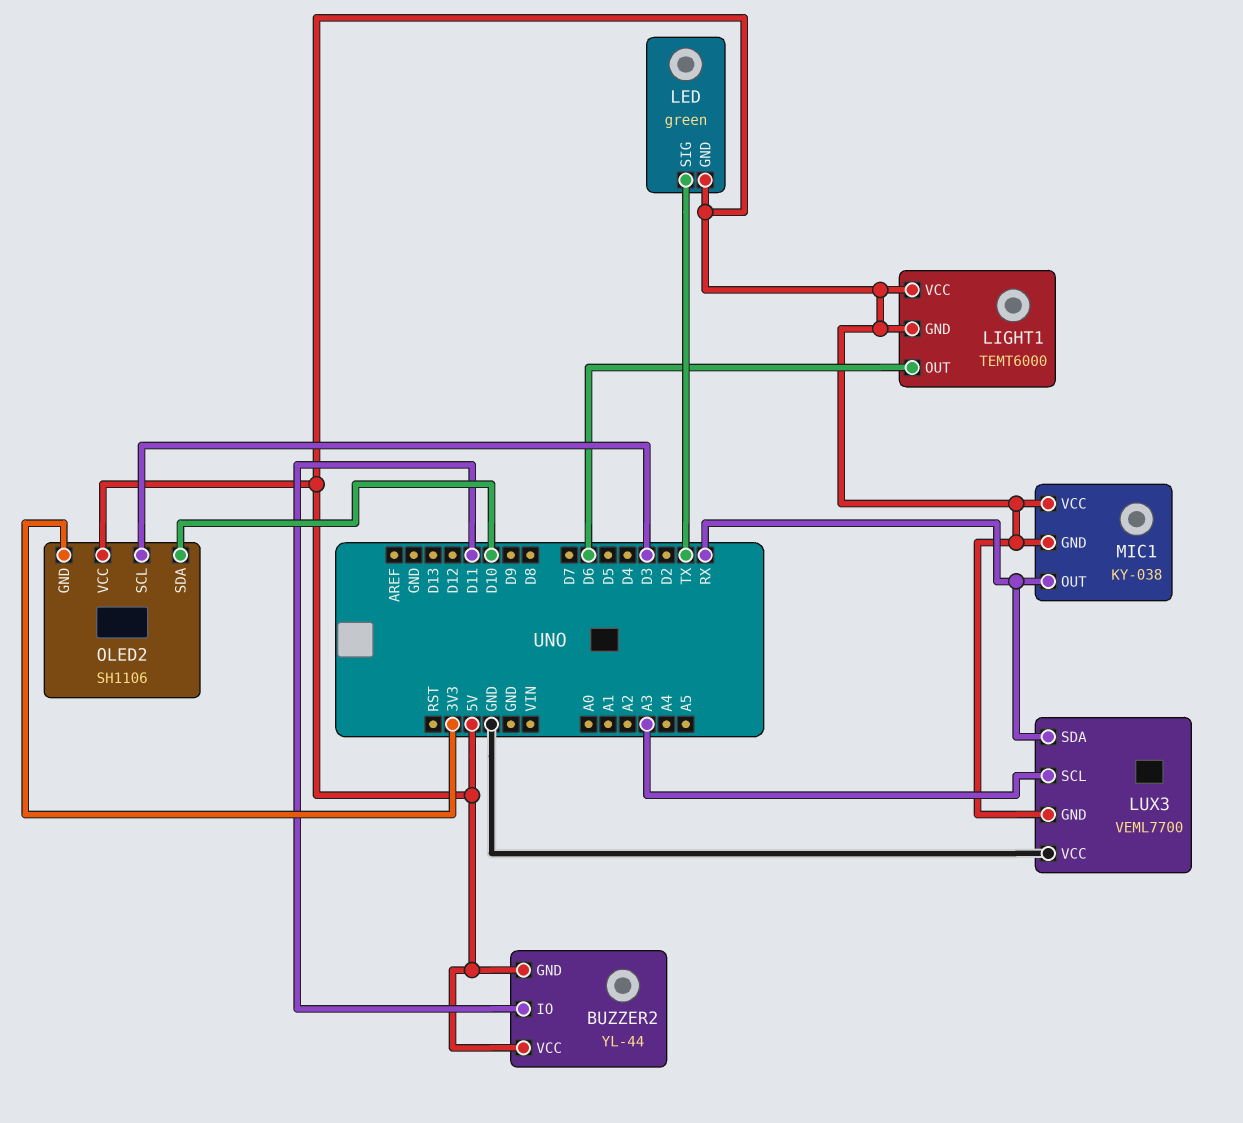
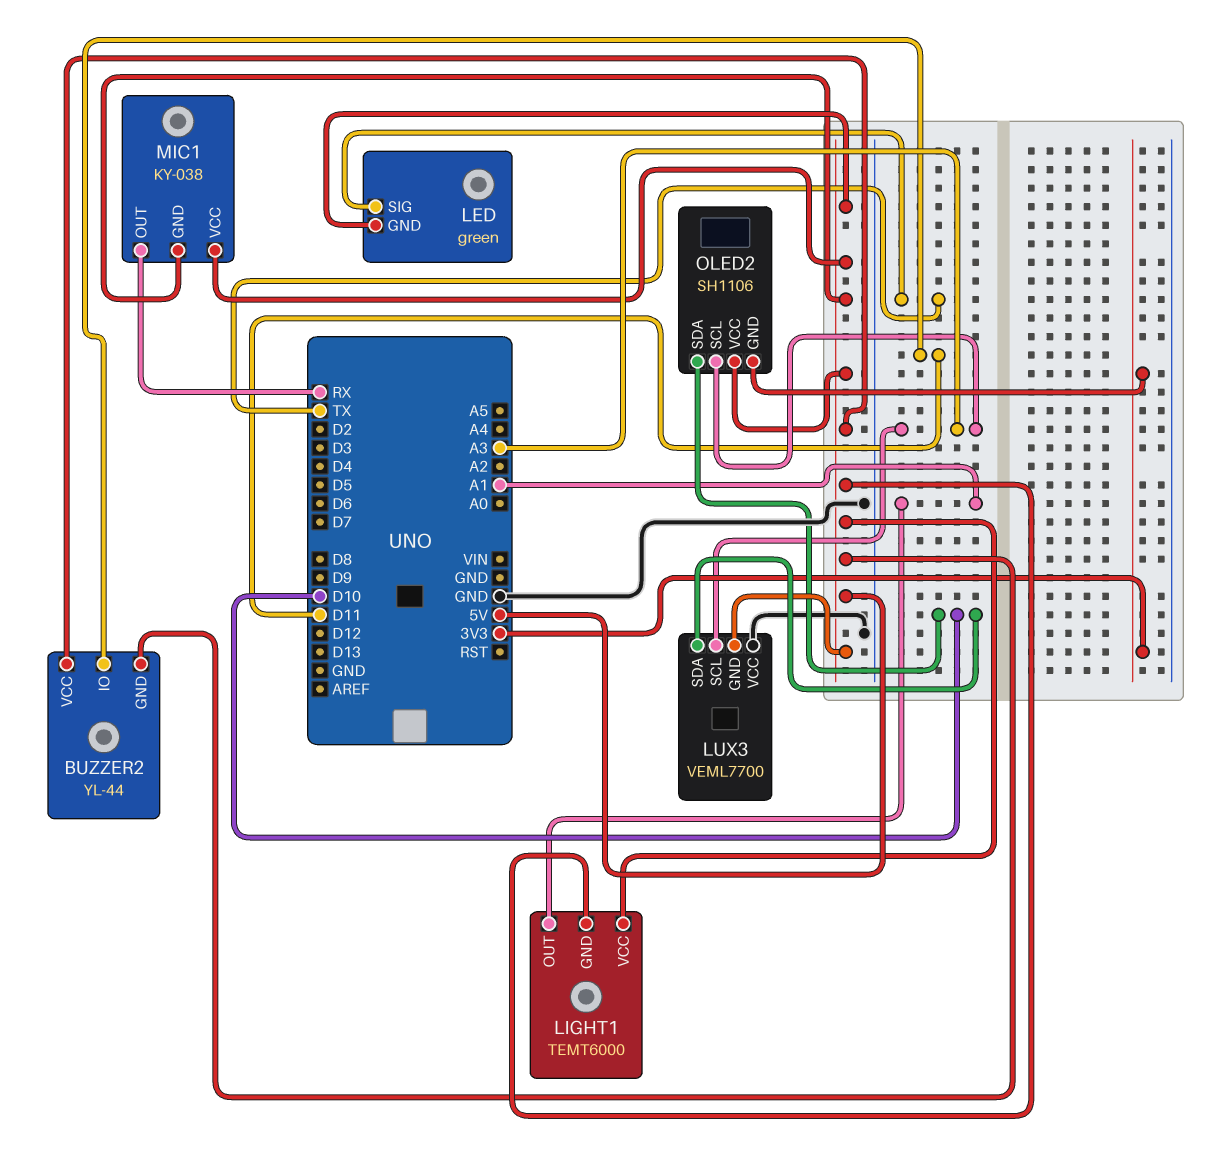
LIGHT1 pin OUT: D6 -> A1
LUX3 pin SDA: RX -> D10
OLED2 pin SCL: D3 -> A3

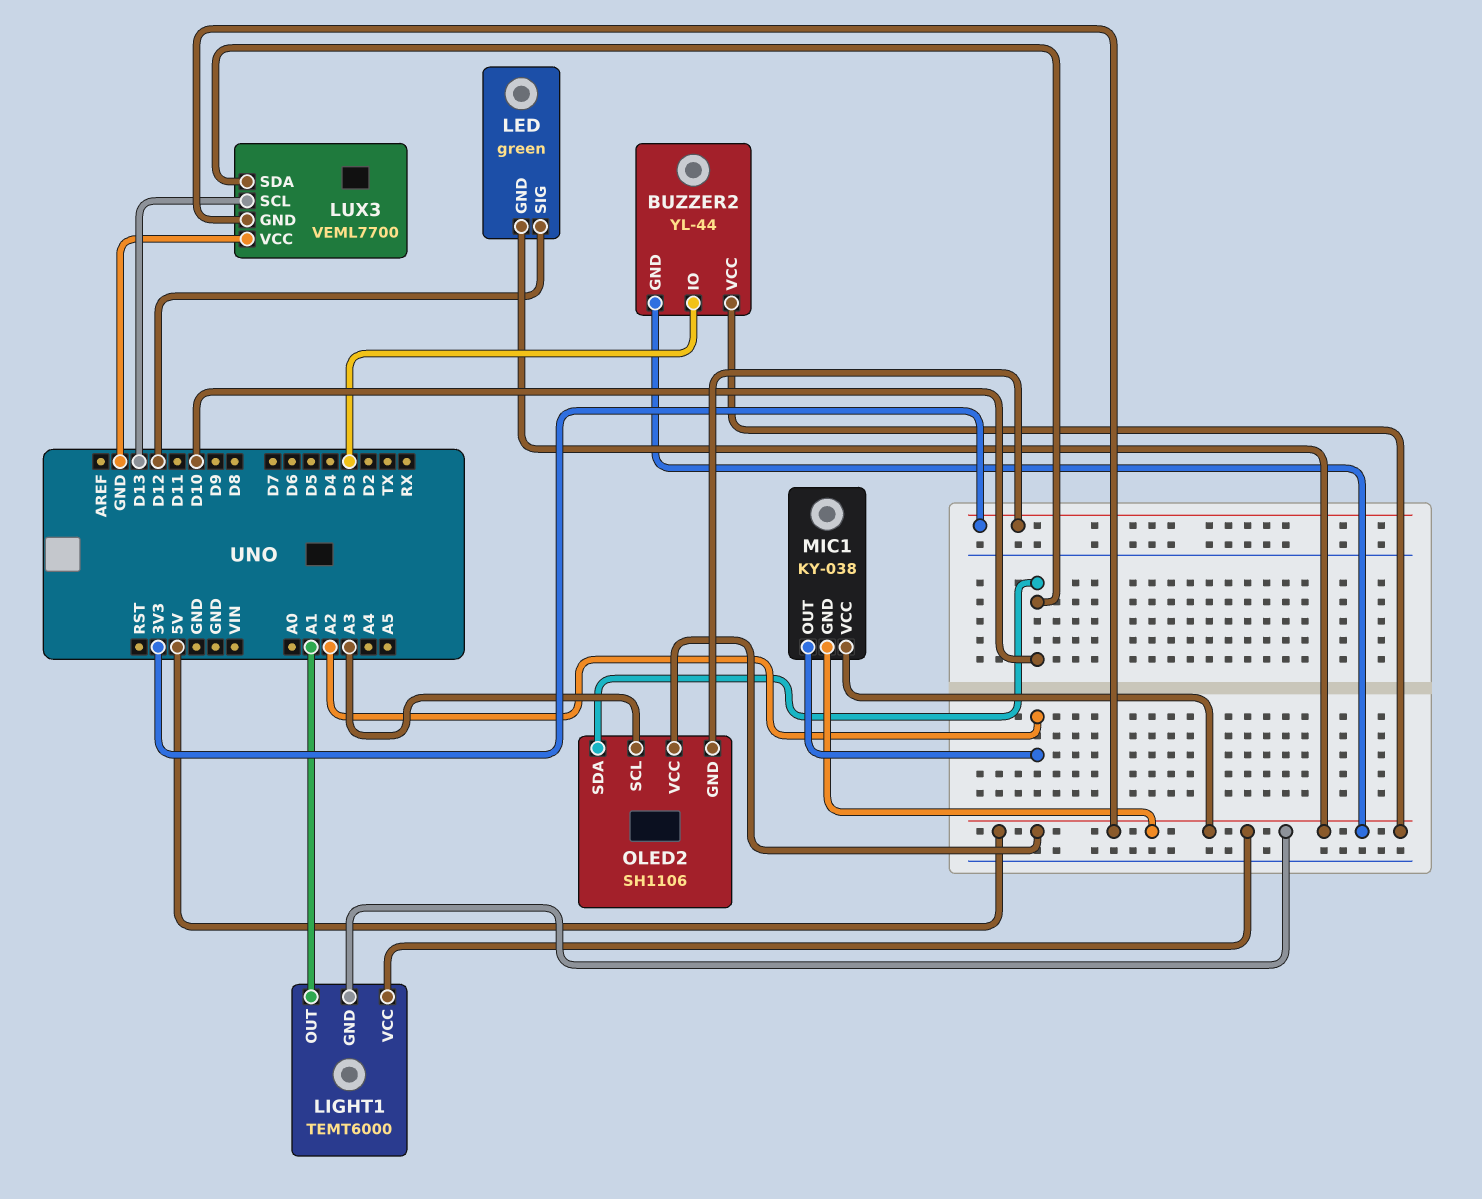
BUZZER2 pin IO: D11 -> D3
LED pin SIG: TX -> D12
LUX3 pin SCL: A3 -> D13
MIC1 pin OUT: RX -> A2

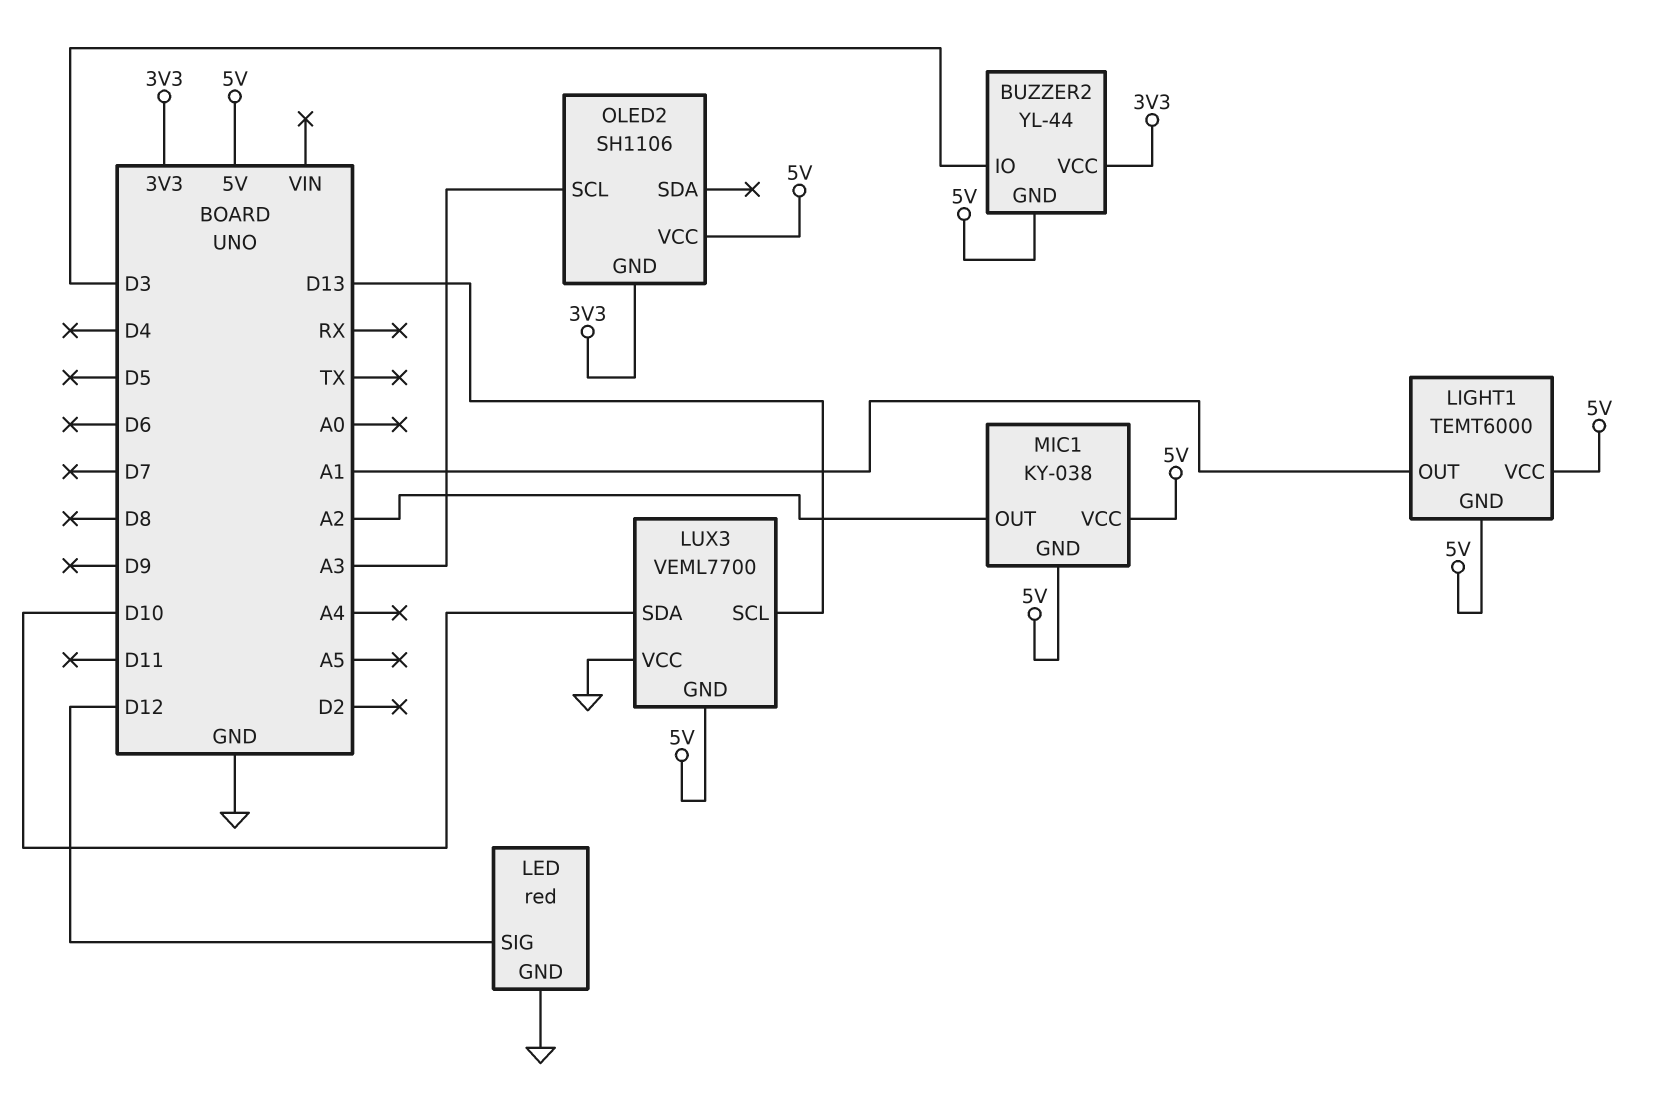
BUZZER2 pin VCC: 5V -> 3V3
LED: green -> red
LED pin GND: 5V -> GND
OLED2 pin SDA: D10 -> none

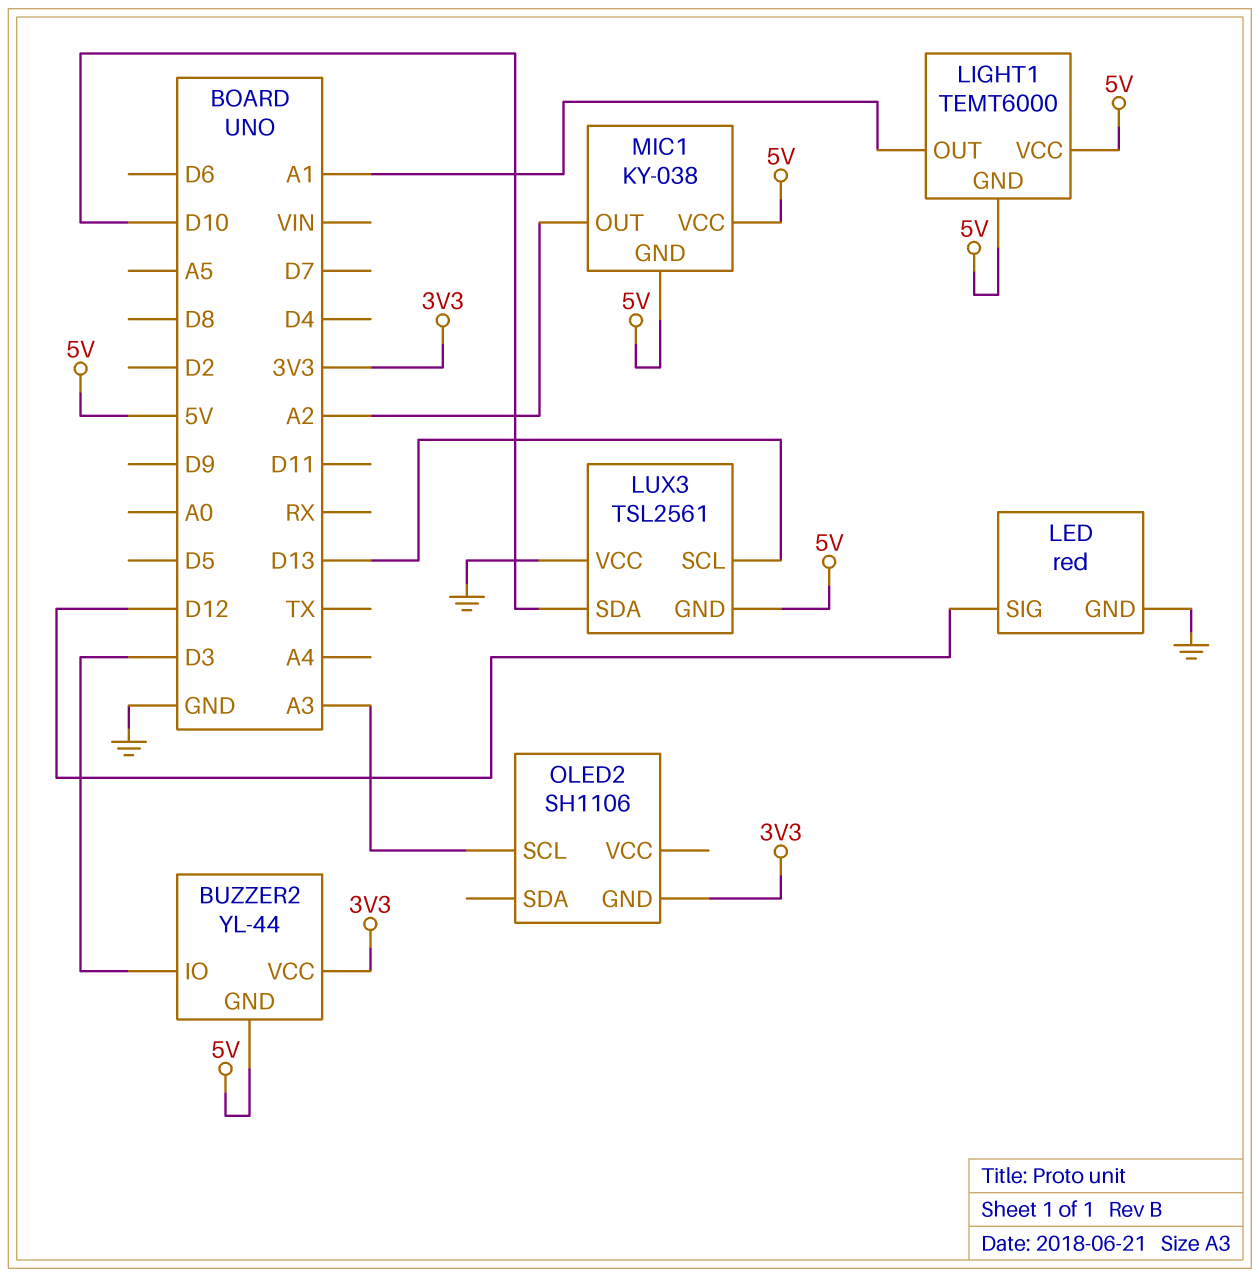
LUX3: VEML7700 -> TSL2561
OLED2 pin VCC: 5V -> none

